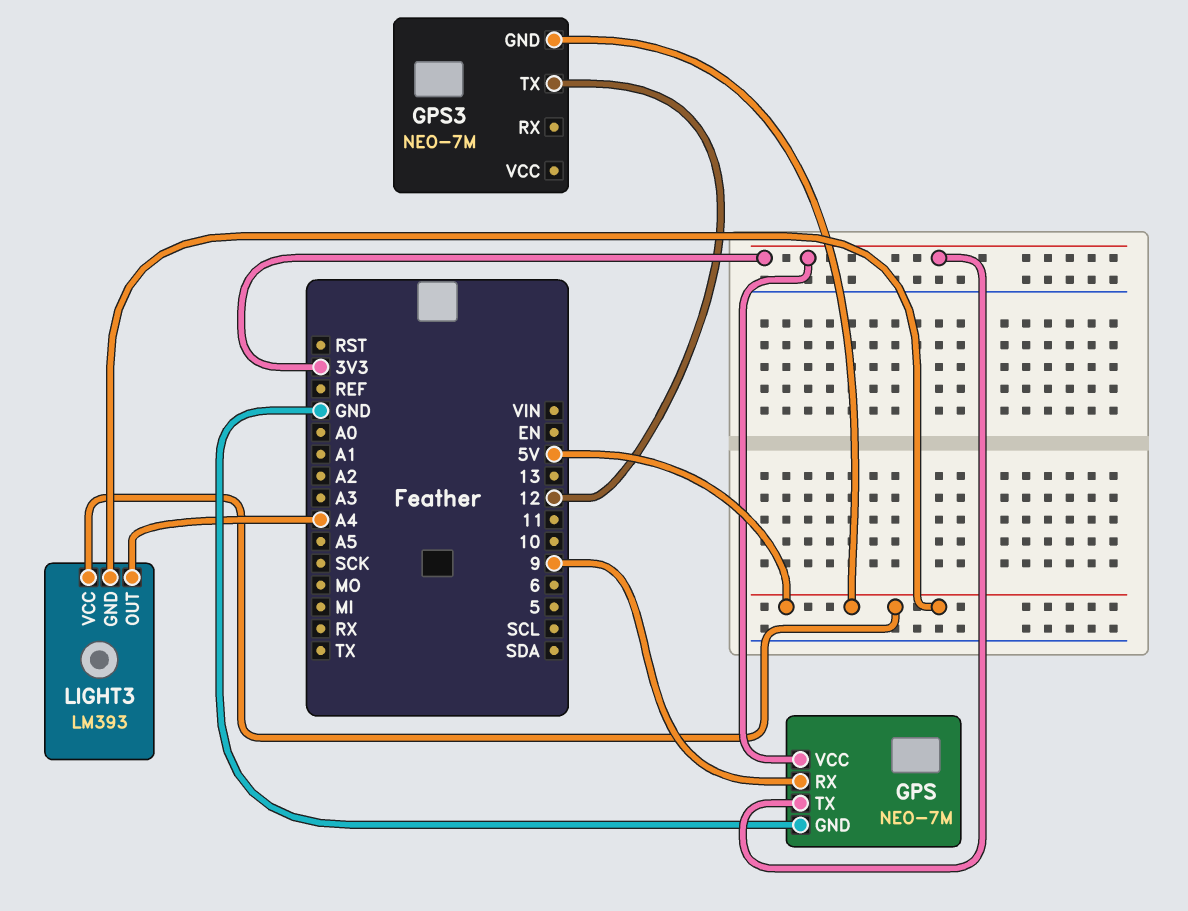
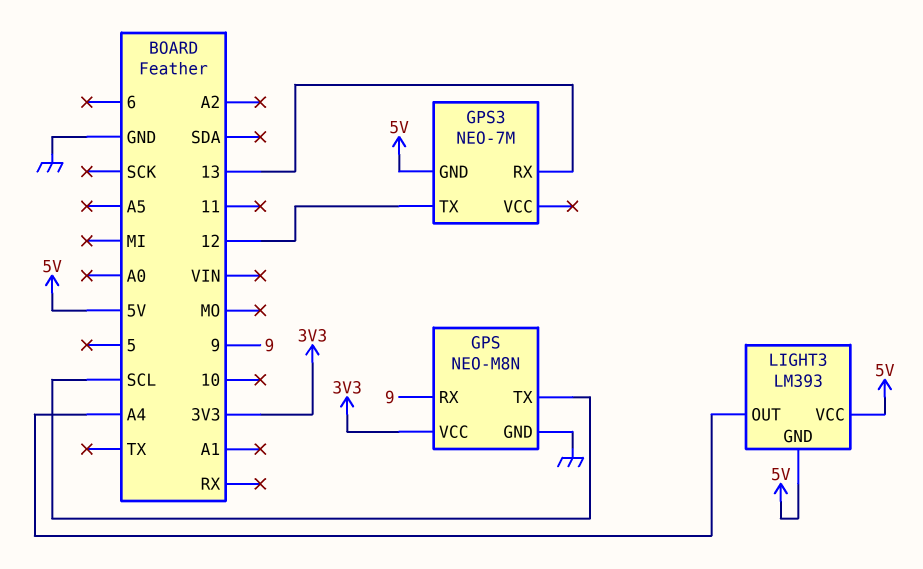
GPS: NEO-7M -> NEO-M8N
GPS pin TX: 3V3 -> SCL
GPS3 pin RX: none -> 13

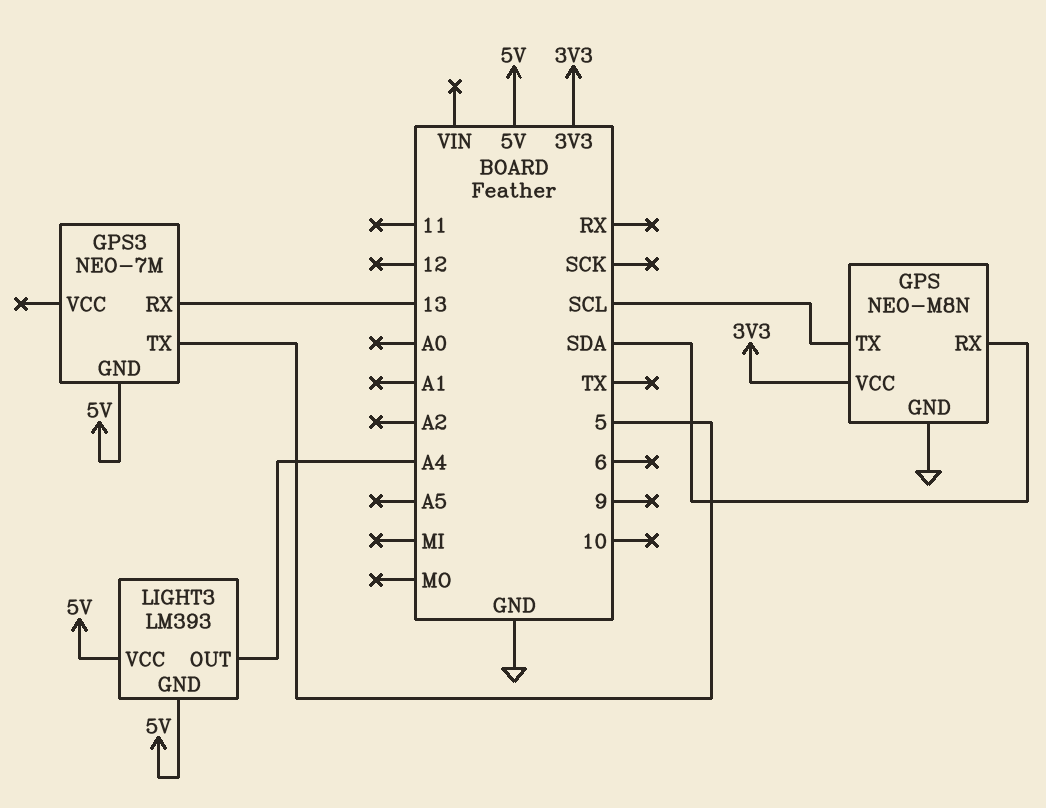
GPS pin RX: 9 -> SDA
GPS3 pin TX: 12 -> 5

